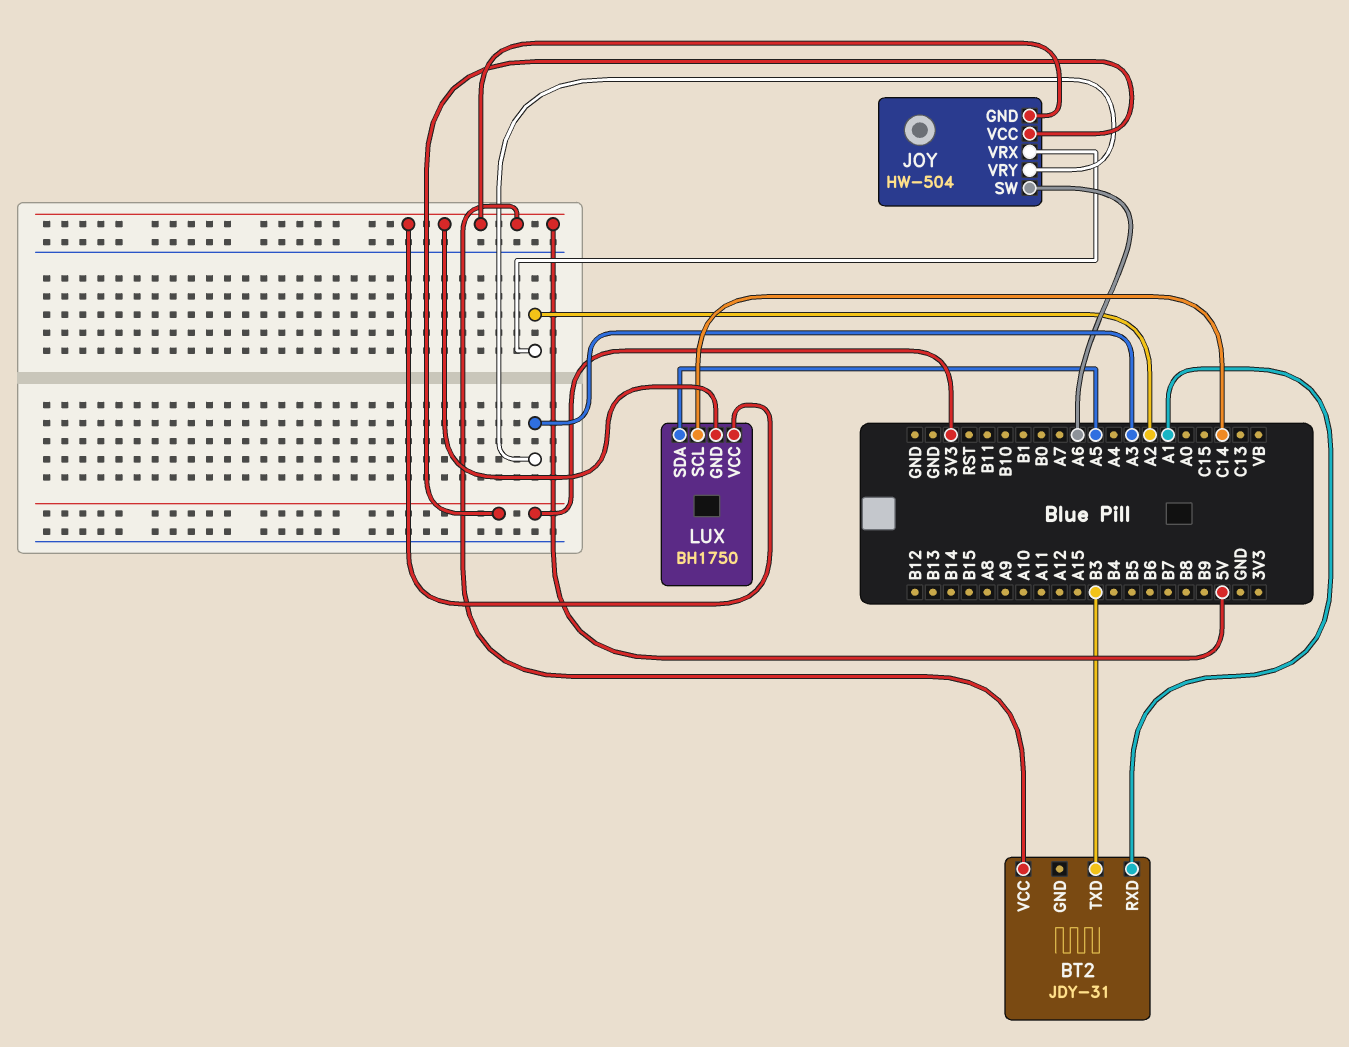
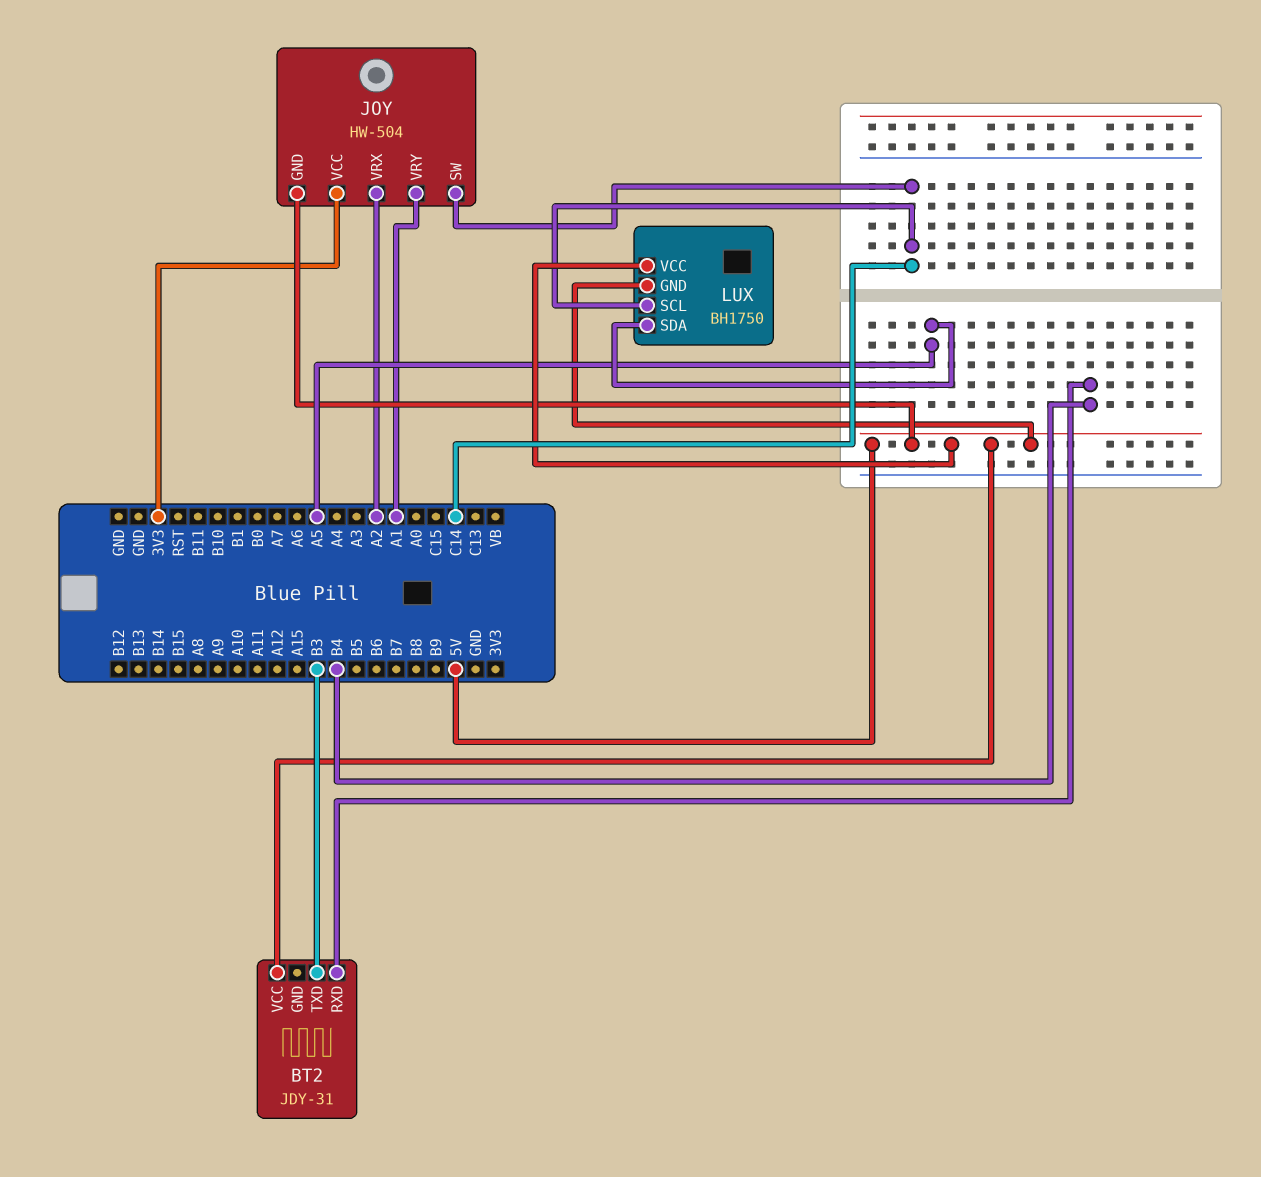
BT2 pin RXD: A1 -> B4
JOY pin SW: A6 -> C14
JOY pin VRY: A3 -> A1

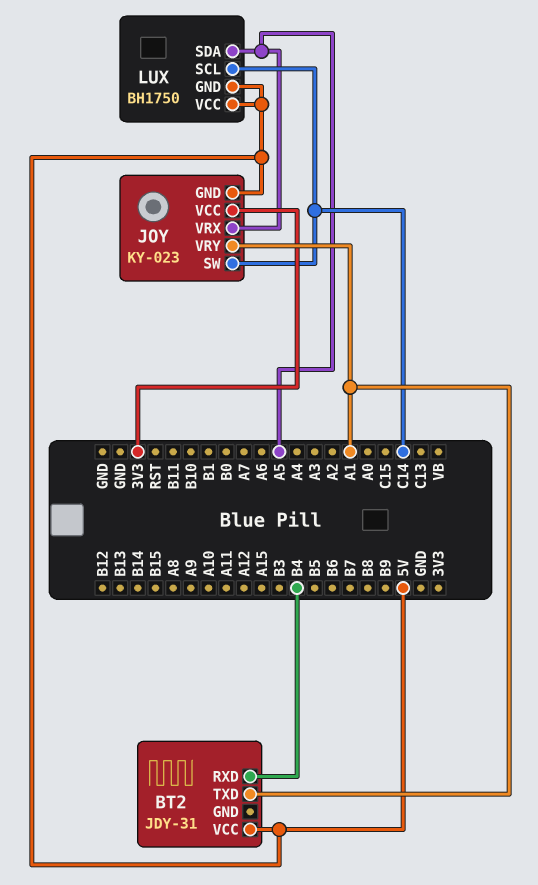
BT2 pin TXD: B3 -> A1
JOY: HW-504 -> KY-023
JOY pin VRX: A2 -> A5

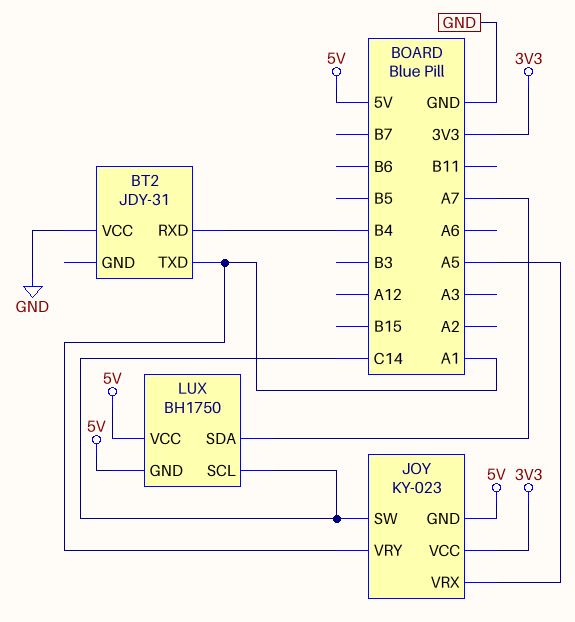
BT2 pin VCC: 5V -> GND
LUX pin SDA: A5 -> A7

